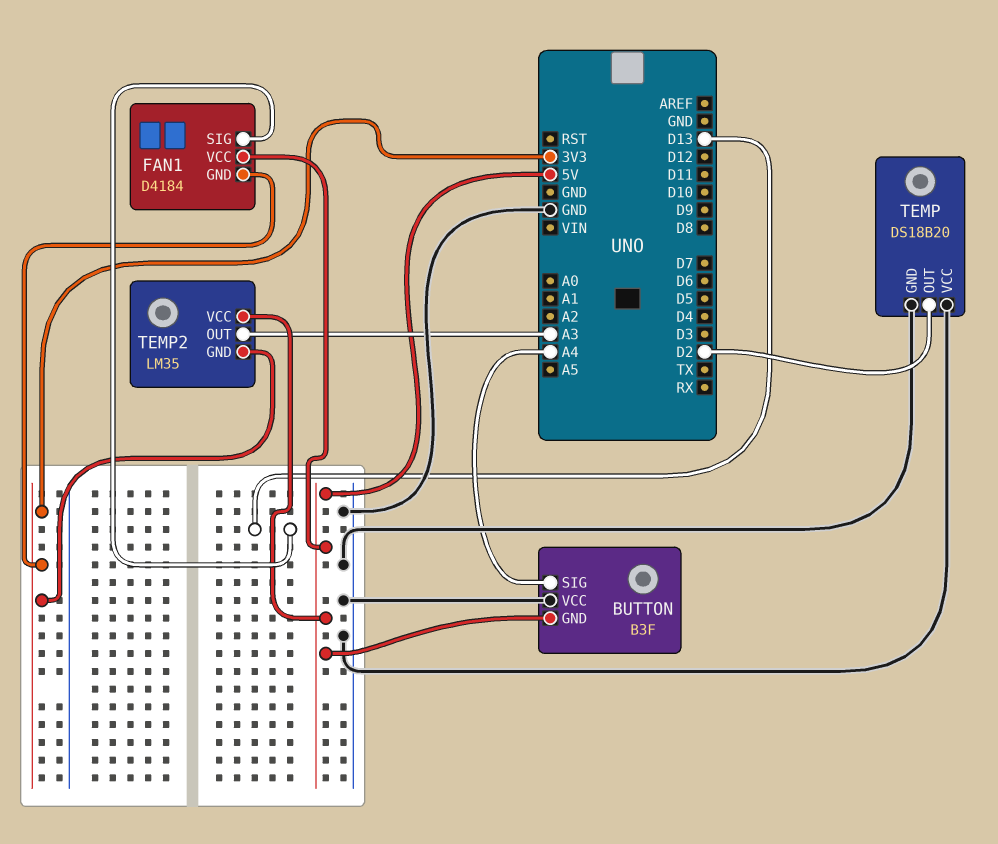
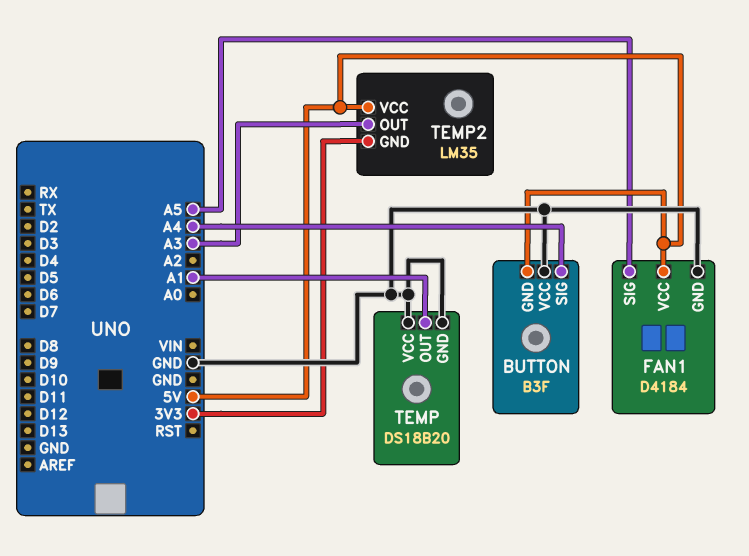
FAN1 pin GND: 3V3 -> GND
FAN1 pin SIG: D13 -> A5
TEMP pin OUT: D2 -> A1

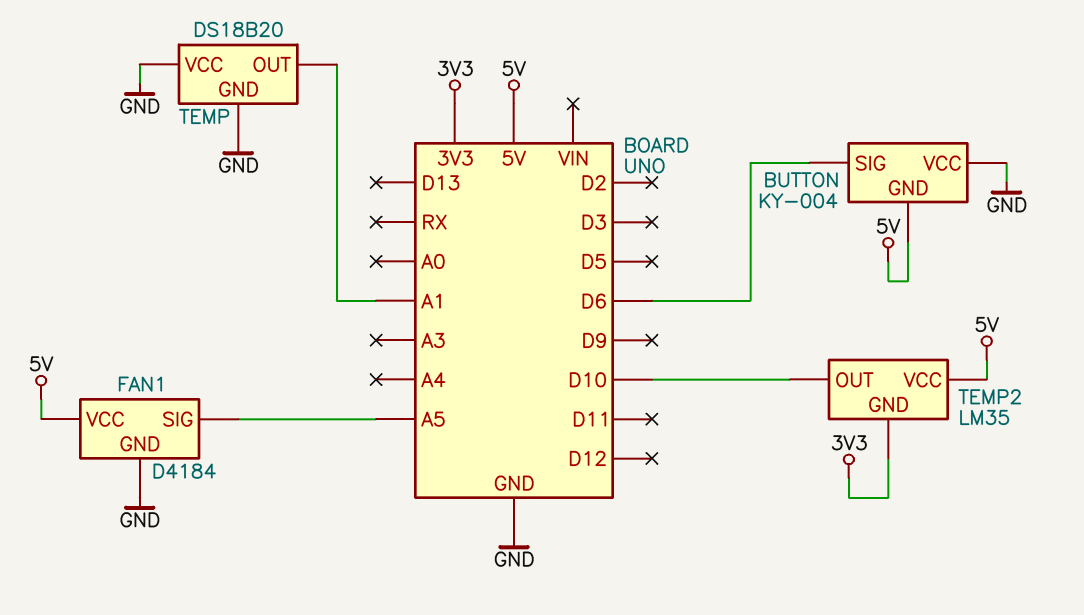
BUTTON: B3F -> KY-004
BUTTON pin SIG: A4 -> D6
TEMP2 pin OUT: A3 -> D10

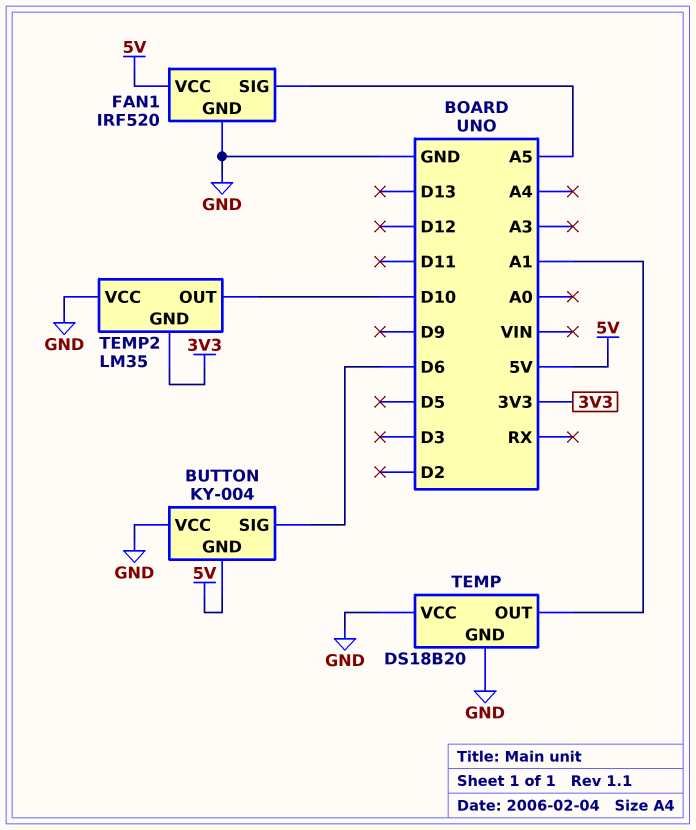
FAN1: D4184 -> IRF520
TEMP2 pin VCC: 5V -> GND

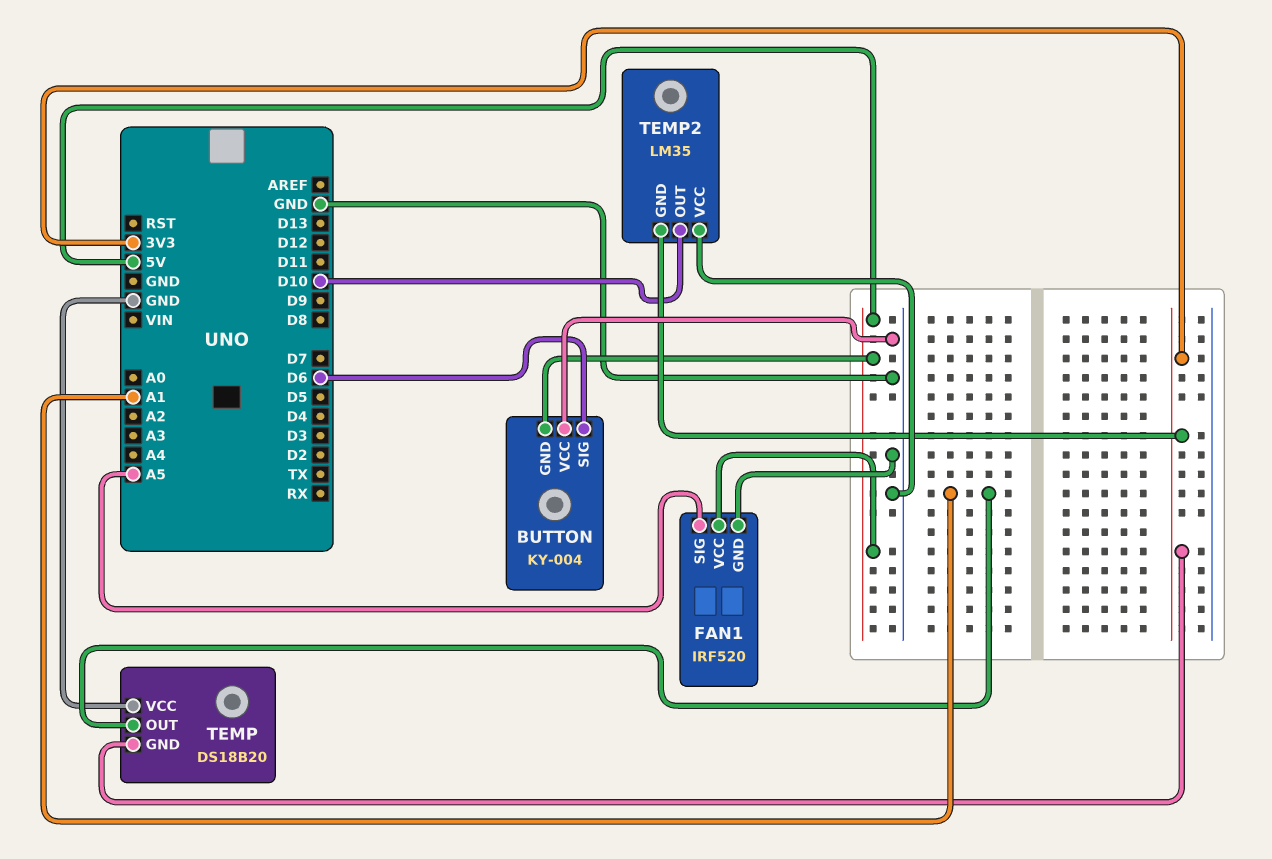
TEMP pin GND: GND -> 3V3

